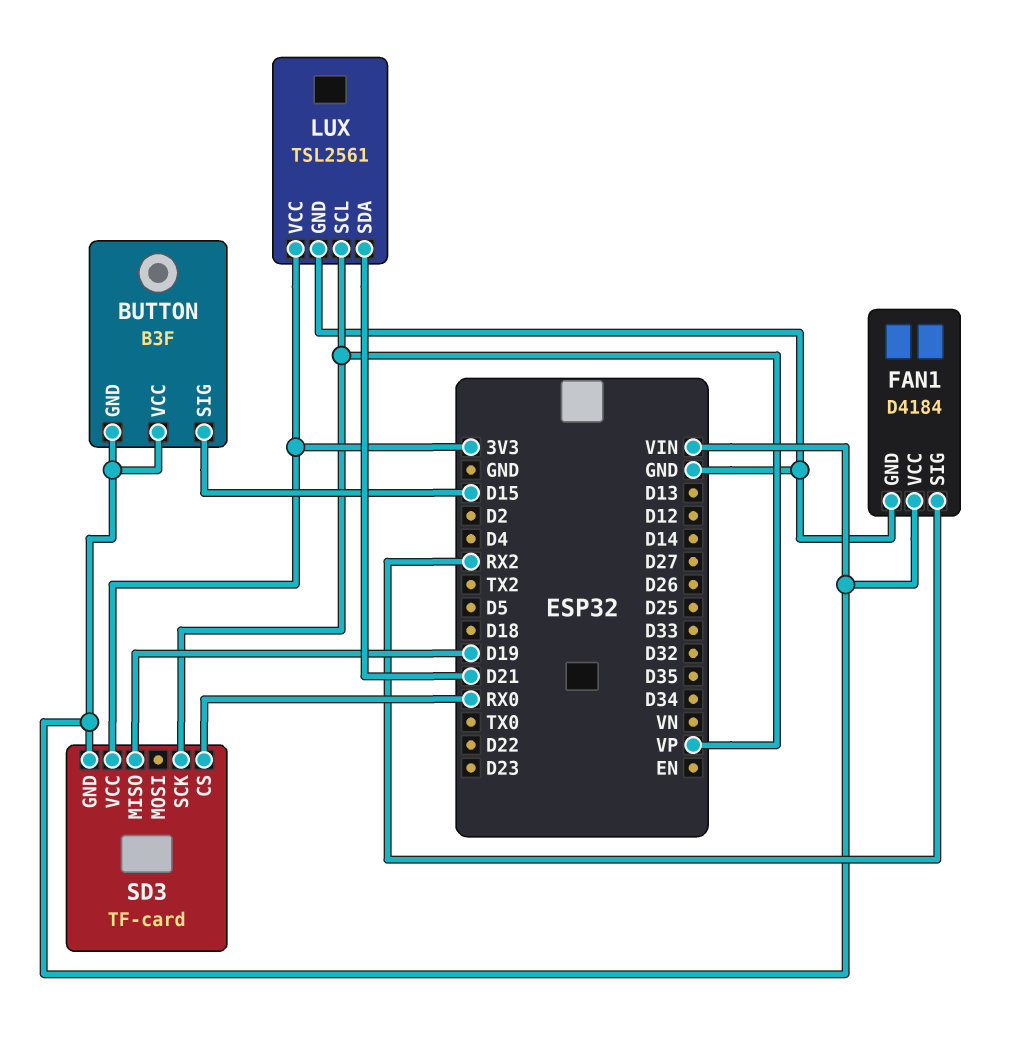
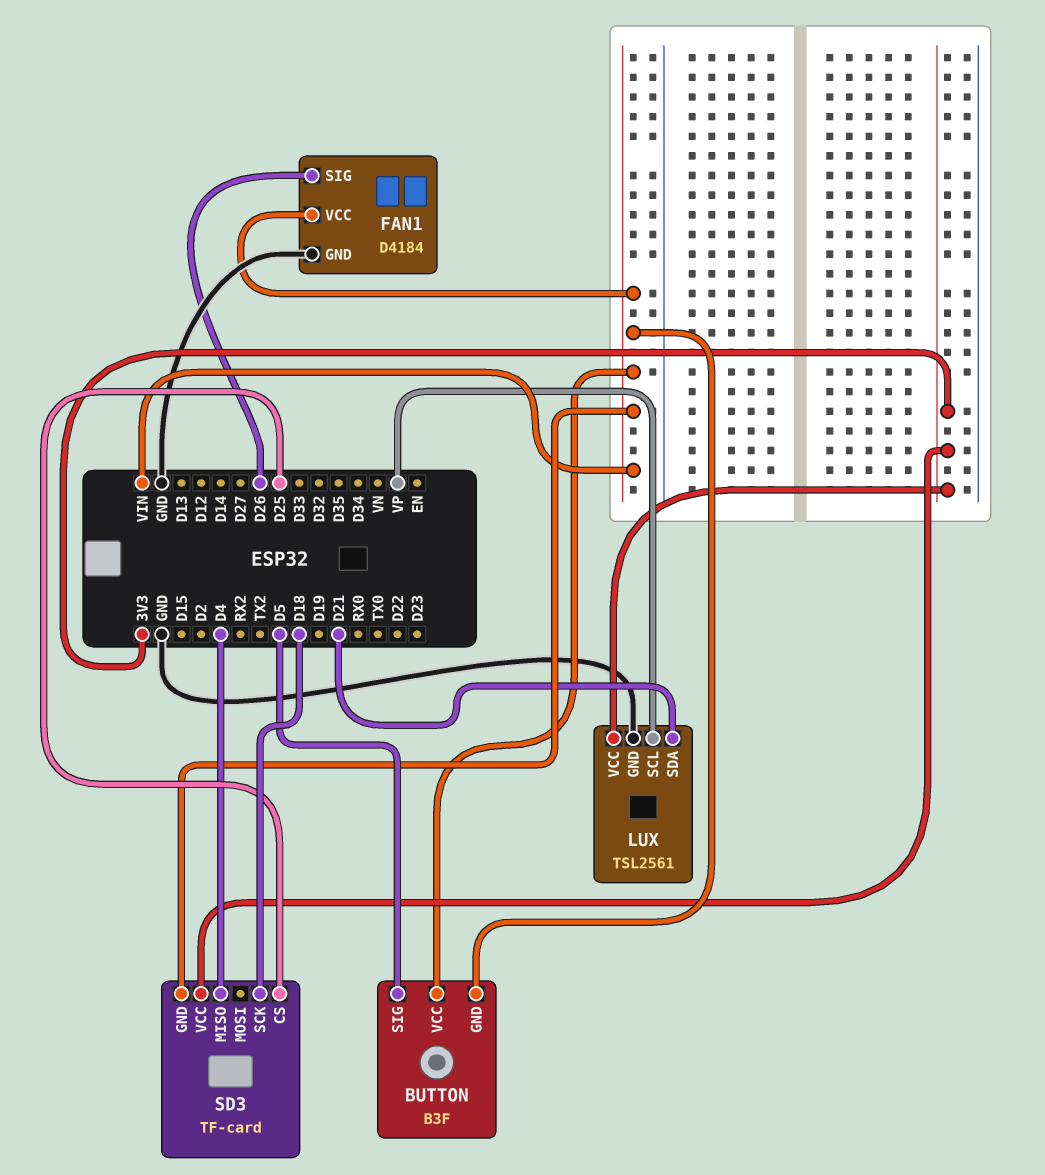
BUTTON pin SIG: D15 -> D5
FAN1 pin SIG: RX2 -> D26
SD3 pin CS: RX0 -> D25
SD3 pin MISO: D19 -> D4
SD3 pin SCK: VP -> D18

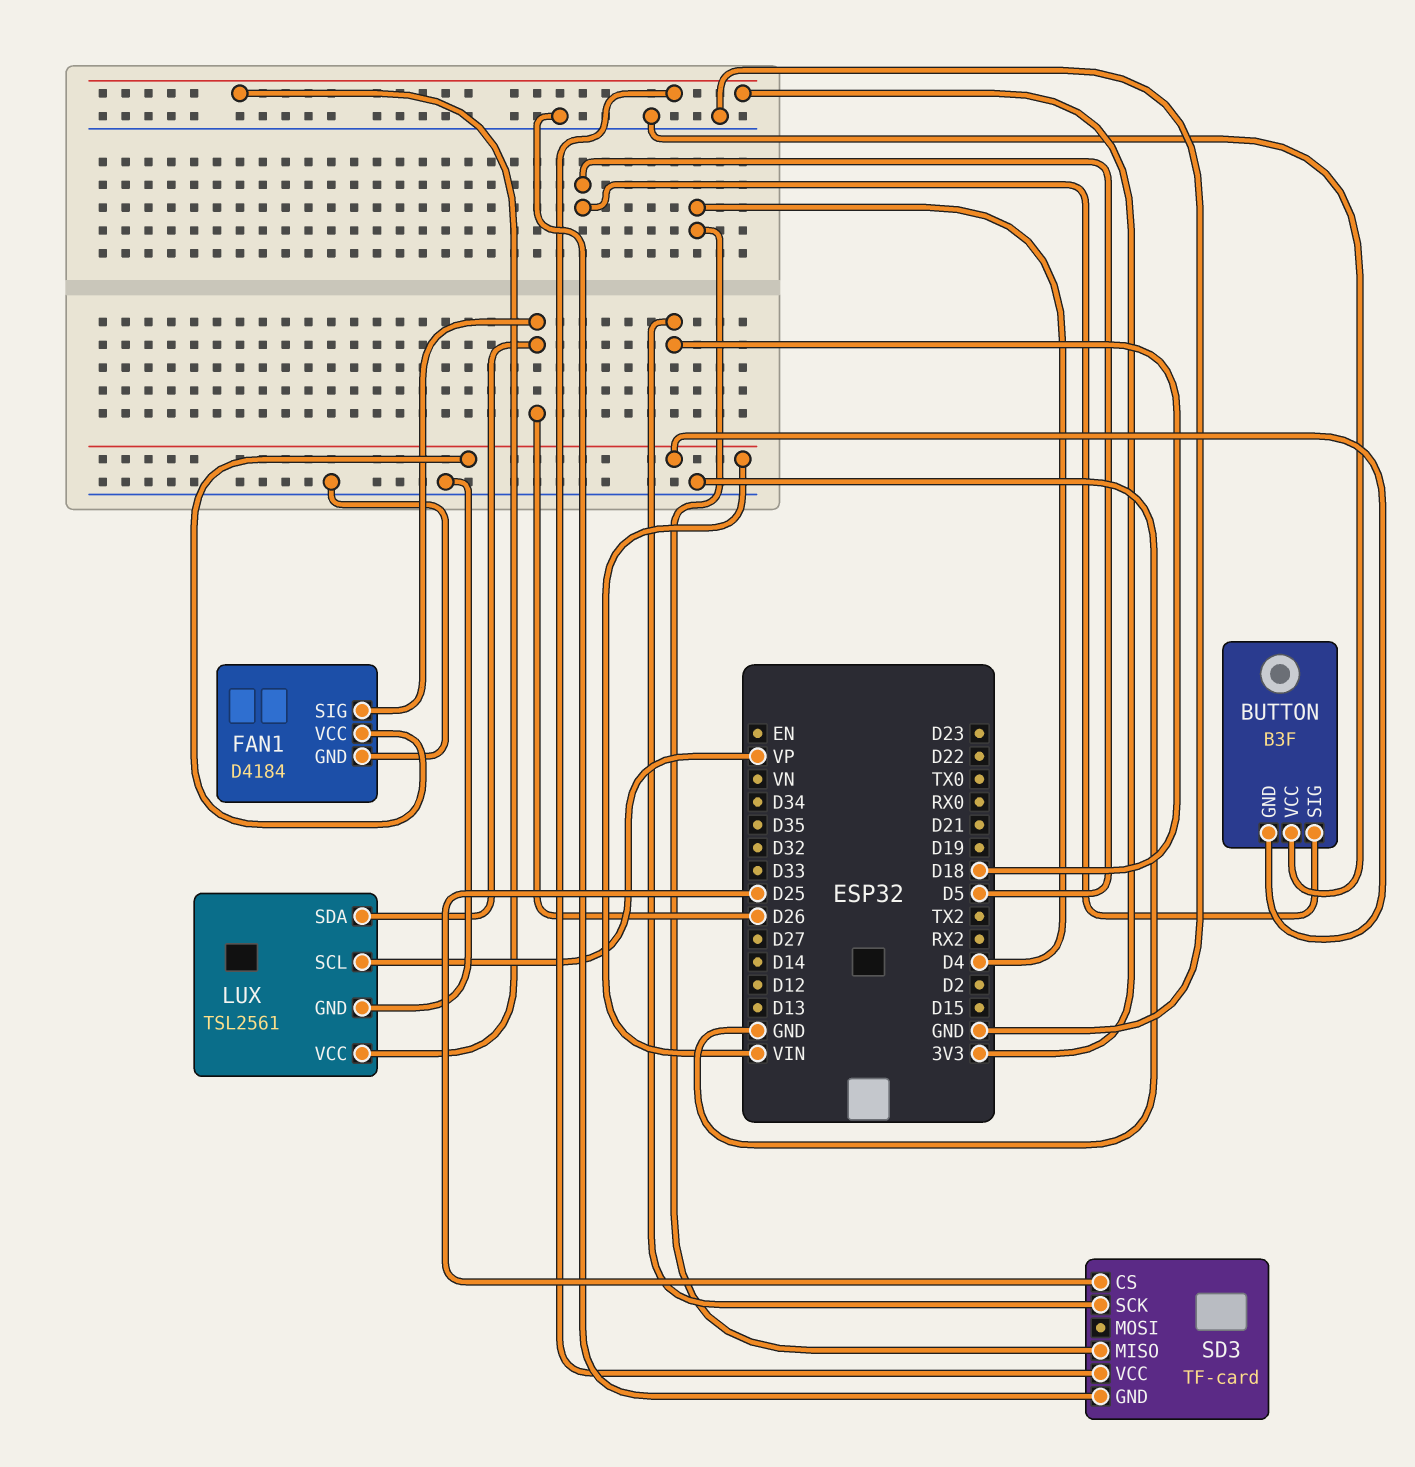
BUTTON pin VCC: VIN -> GND
LUX pin SDA: D21 -> D26
SD3 pin GND: VIN -> GND

